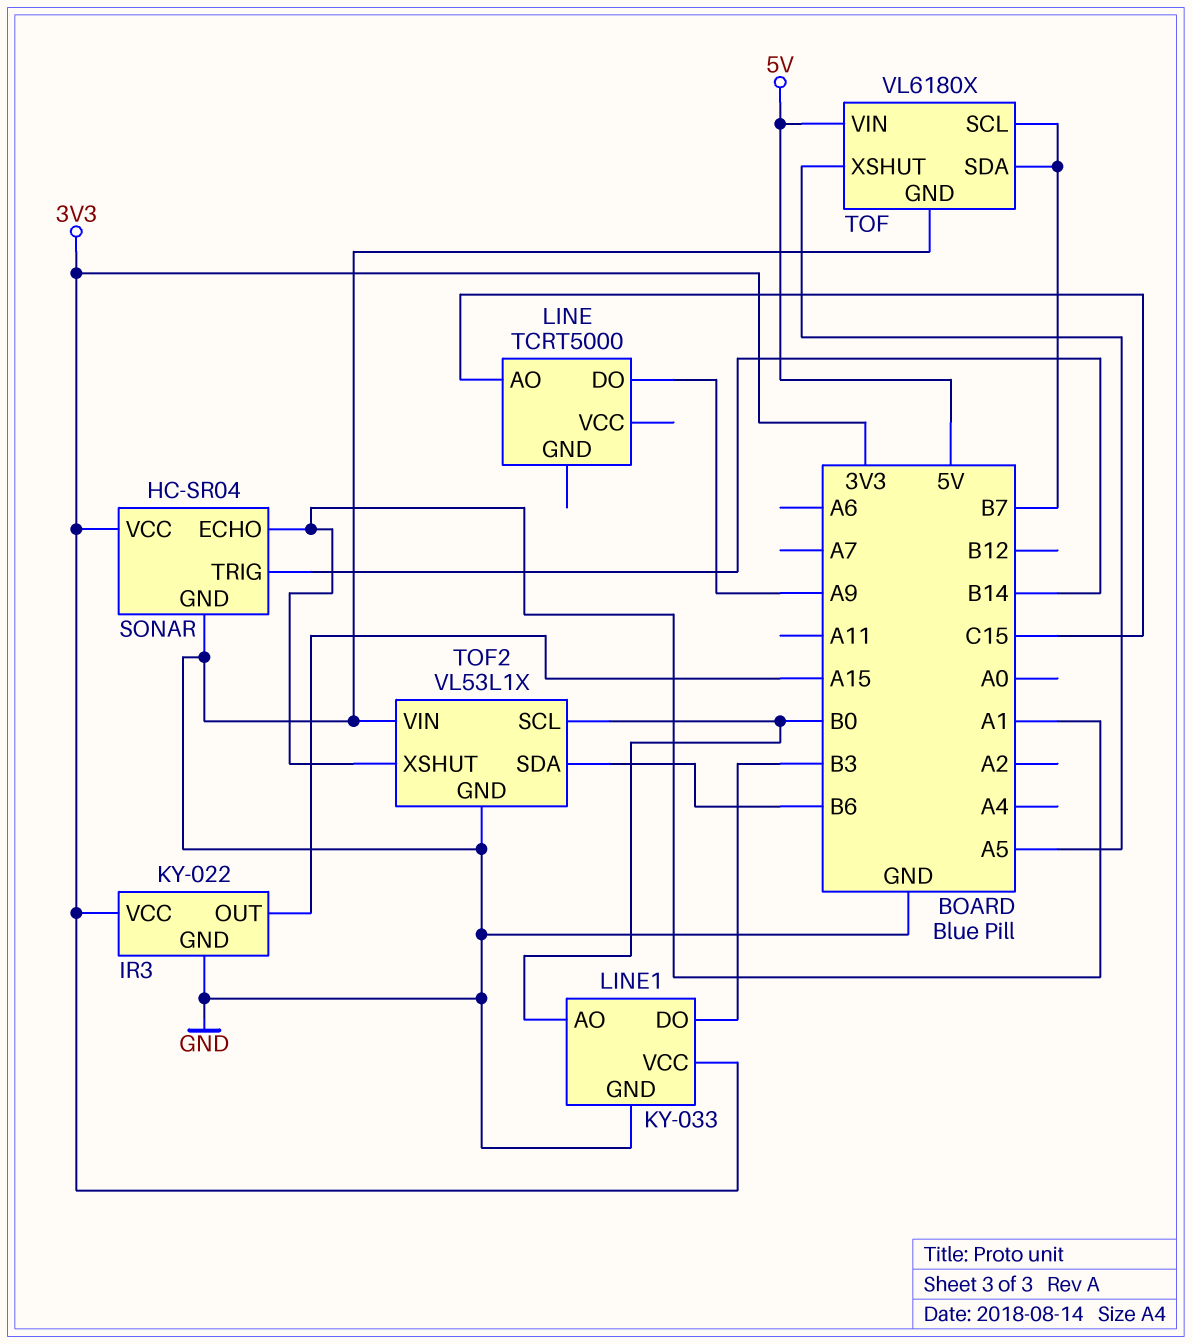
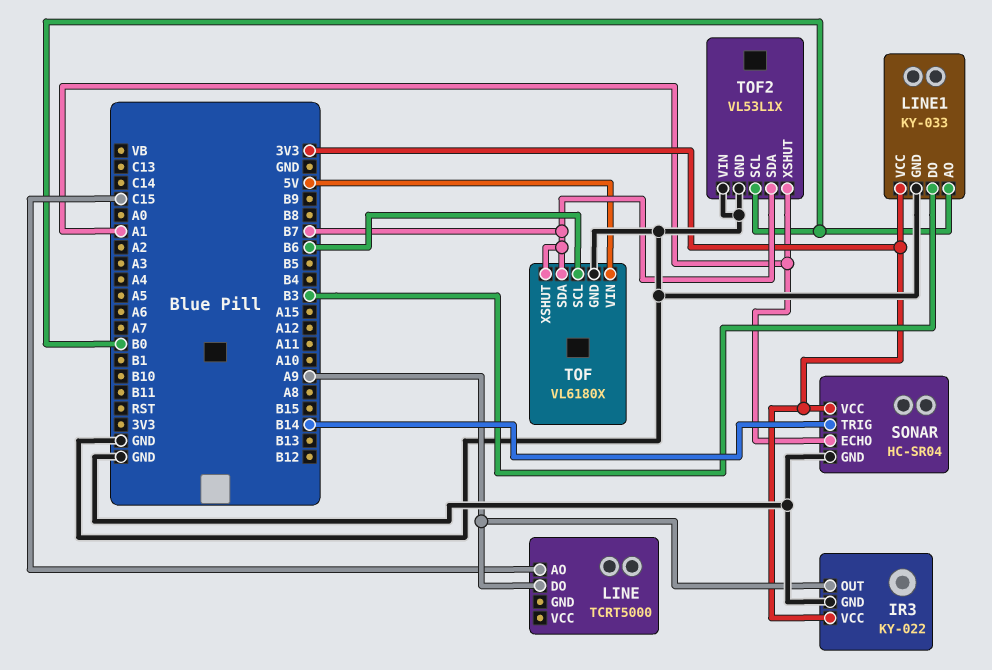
IR3 pin OUT: A15 -> A9
TOF pin SCL: B7 -> B6
TOF pin XSHUT: A5 -> B7
TOF2 pin SDA: B6 -> B7

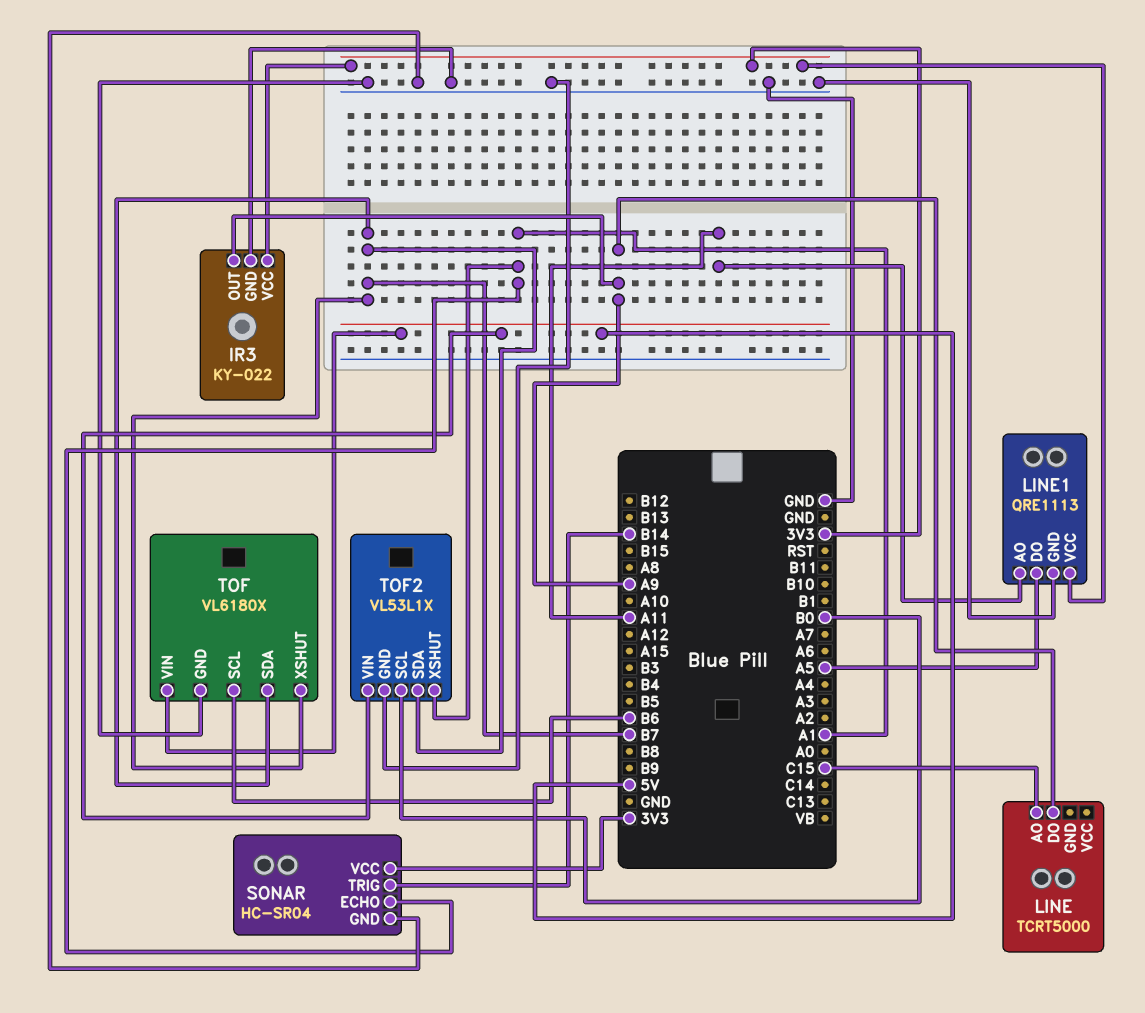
LINE1: KY-033 -> QRE1113
LINE1 pin AO: B0 -> A11
LINE1 pin DO: B3 -> A5
TOF2 pin VIN: GND -> 5V

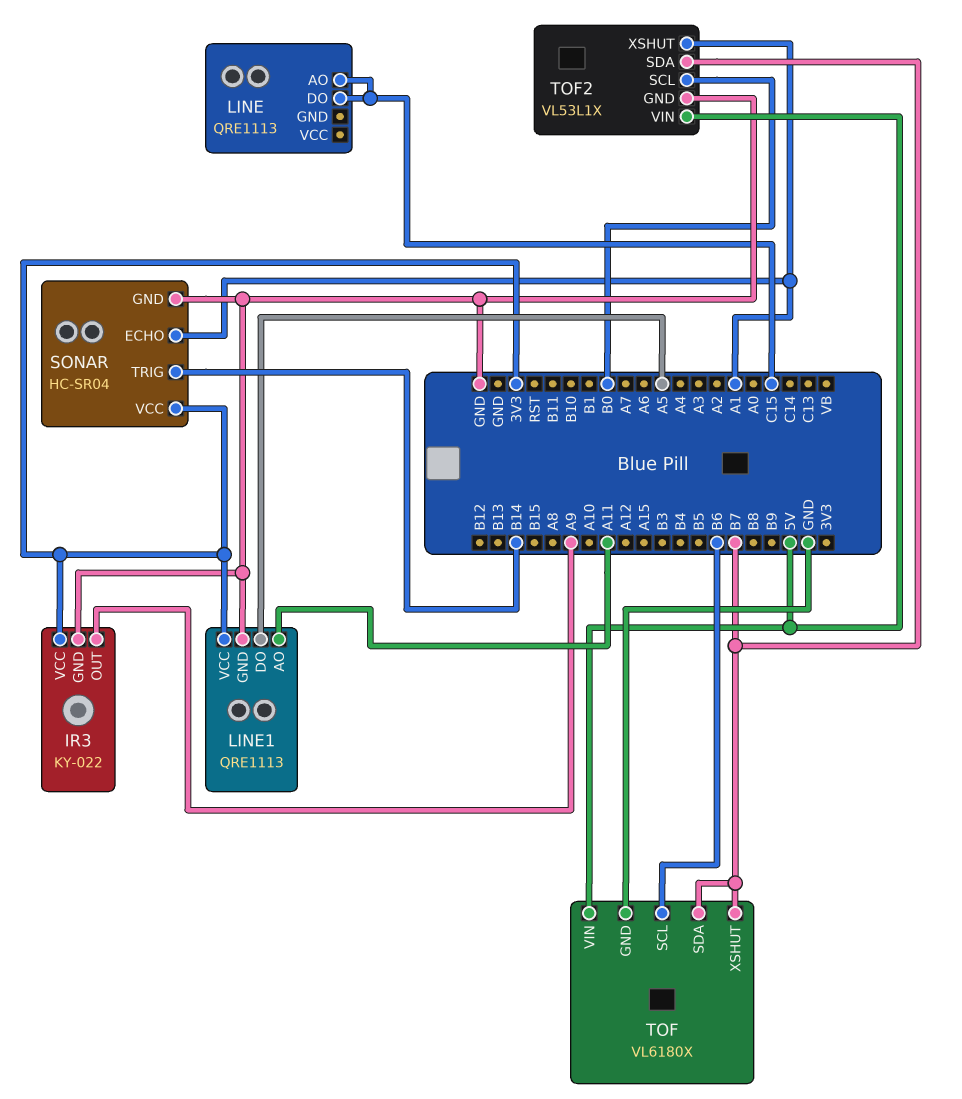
LINE: TCRT5000 -> QRE1113
LINE pin DO: A9 -> C15

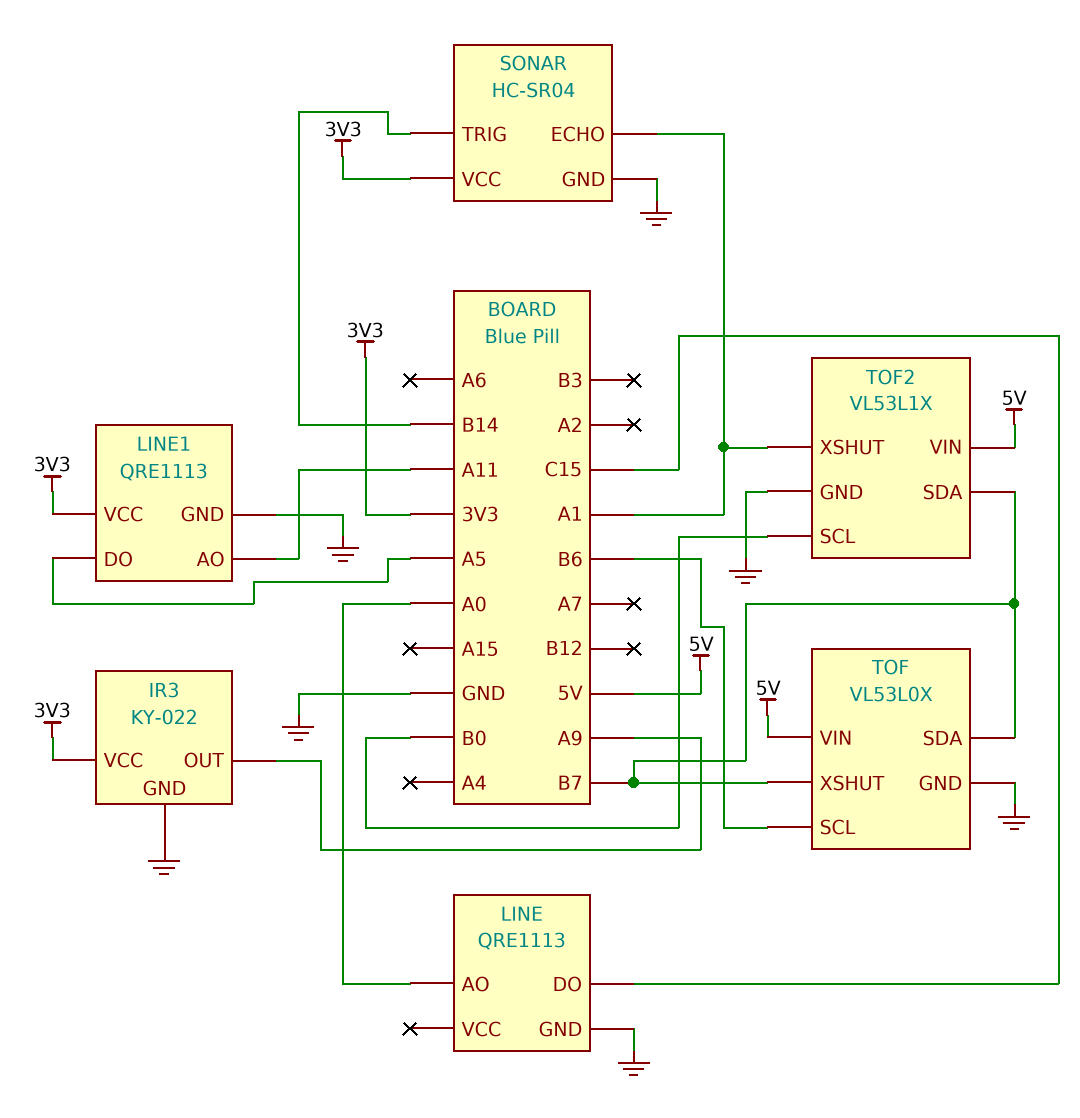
LINE pin AO: C15 -> A0
LINE pin GND: none -> GND
TOF: VL6180X -> VL53L0X

